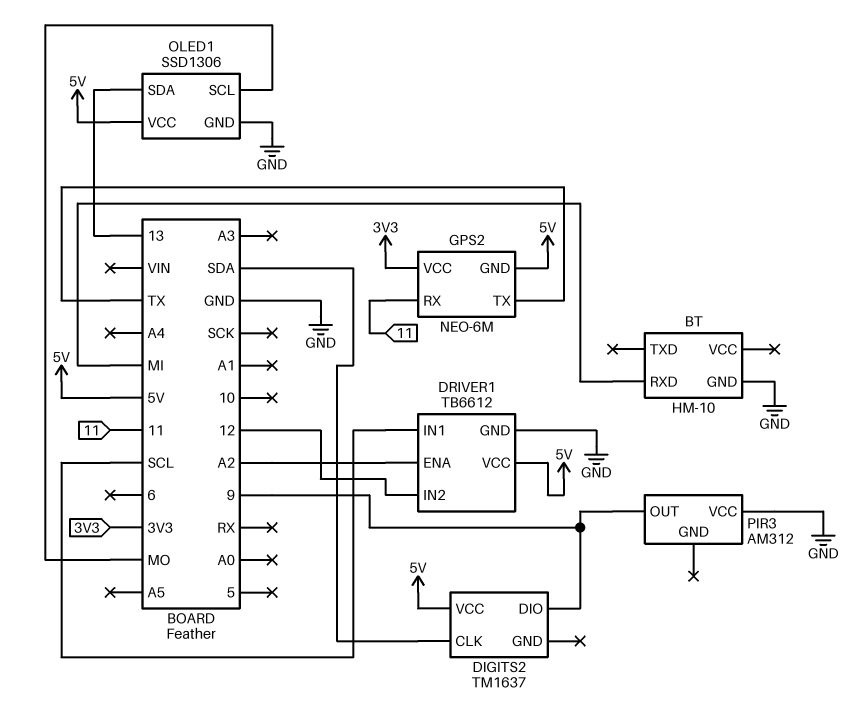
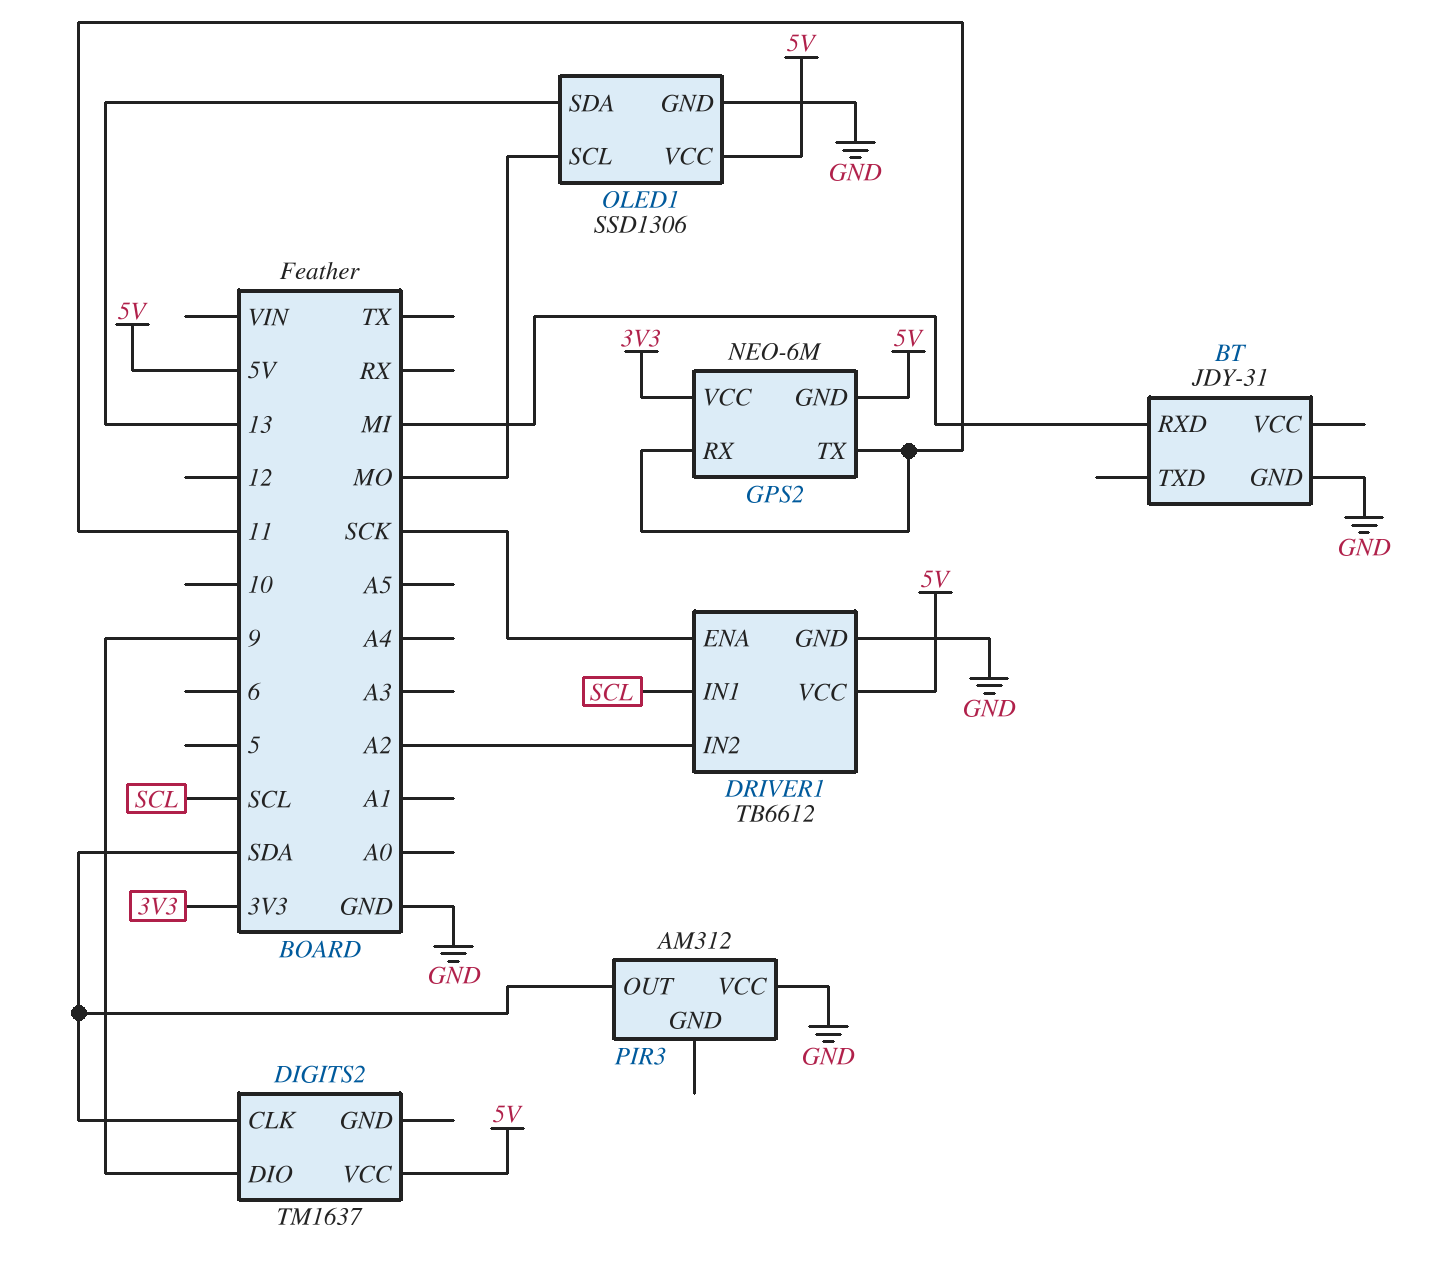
BT: HM-10 -> JDY-31
DRIVER1 pin ENA: A2 -> SCK
DRIVER1 pin IN2: 12 -> A2
GPS2 pin TX: TX -> 11
PIR3 pin OUT: 9 -> SDA

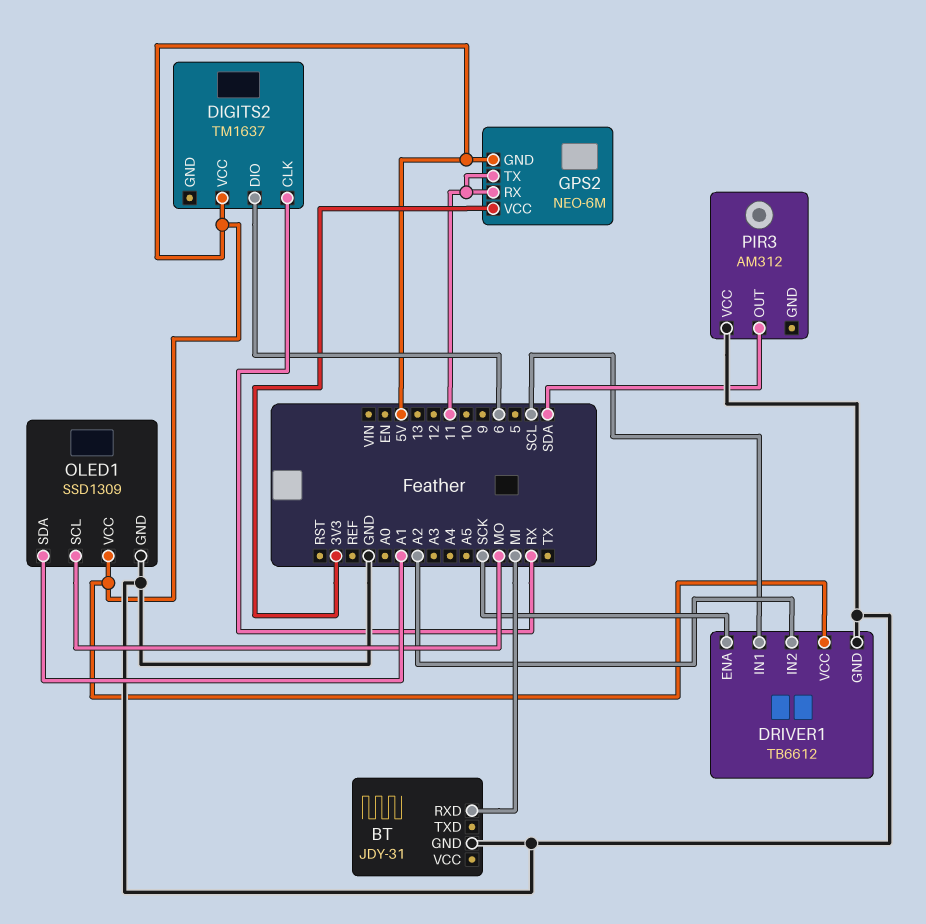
DIGITS2 pin CLK: SDA -> RX
DIGITS2 pin DIO: 9 -> 6
OLED1: SSD1306 -> SSD1309
OLED1 pin SDA: 13 -> A1

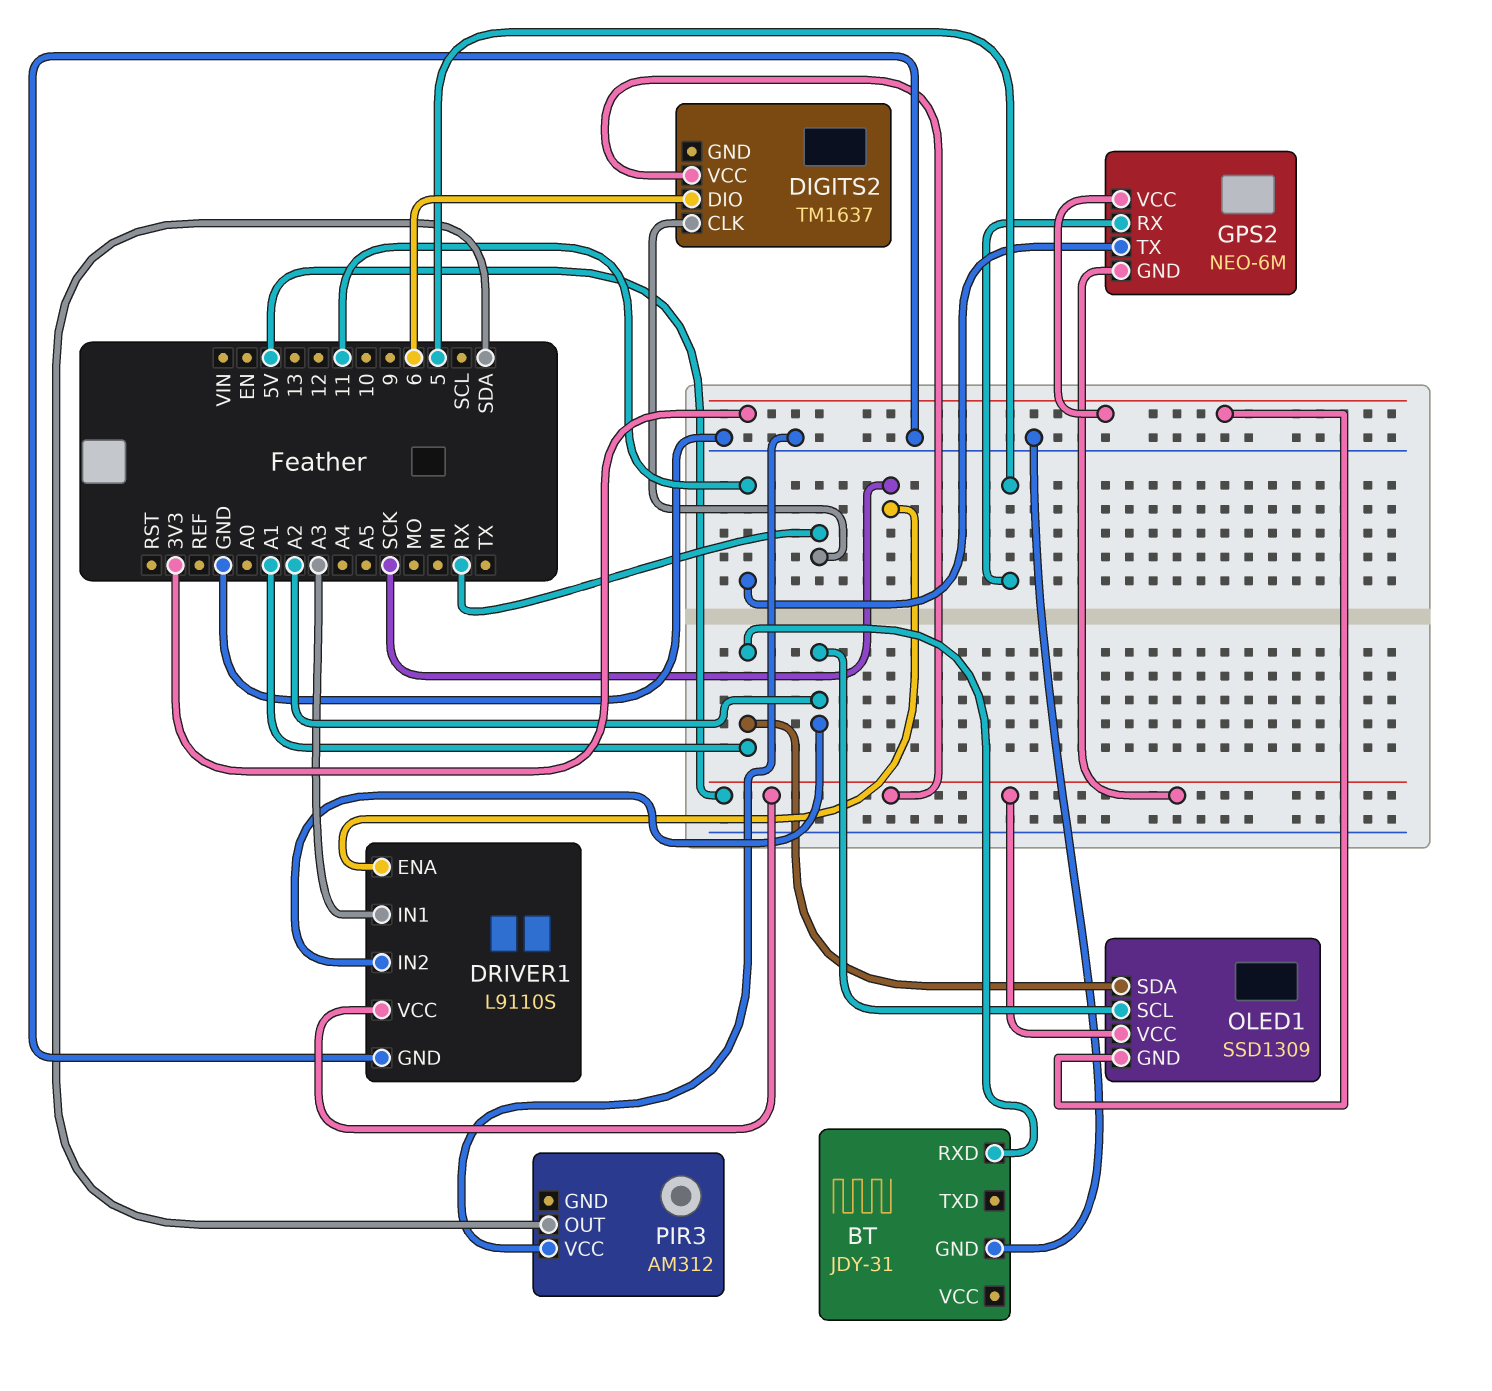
BT pin RXD: MI -> A1
DRIVER1: TB6612 -> L9110S
DRIVER1 pin IN1: SCL -> A3
GPS2 pin RX: 11 -> 5
OLED1 pin GND: GND -> 3V3
OLED1 pin SCL: MO -> A2

